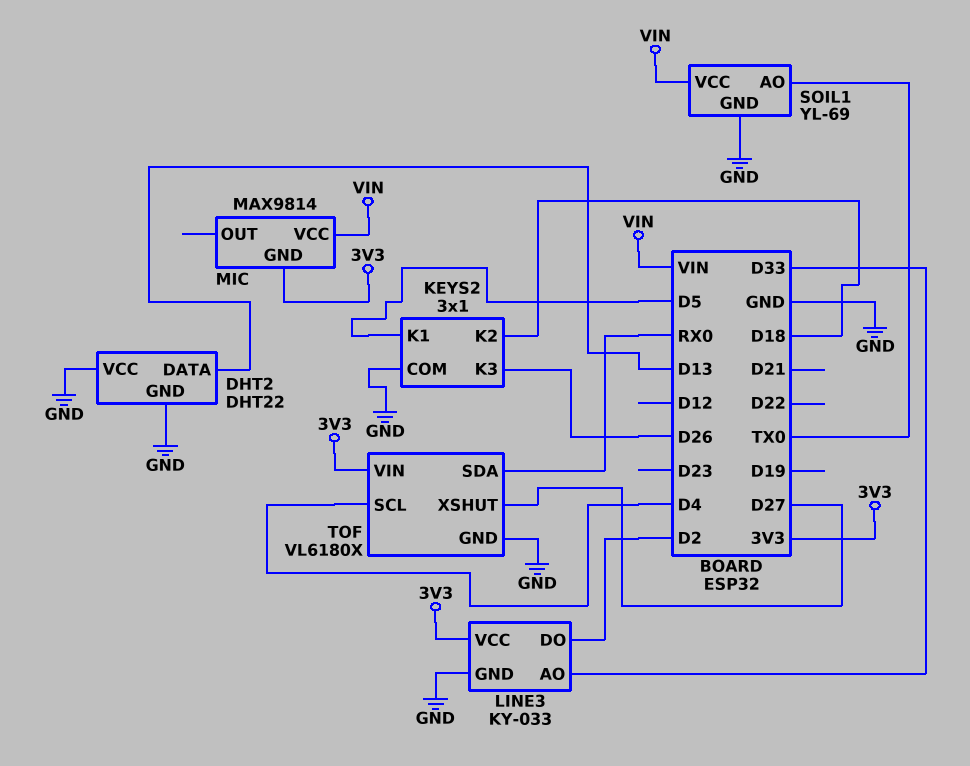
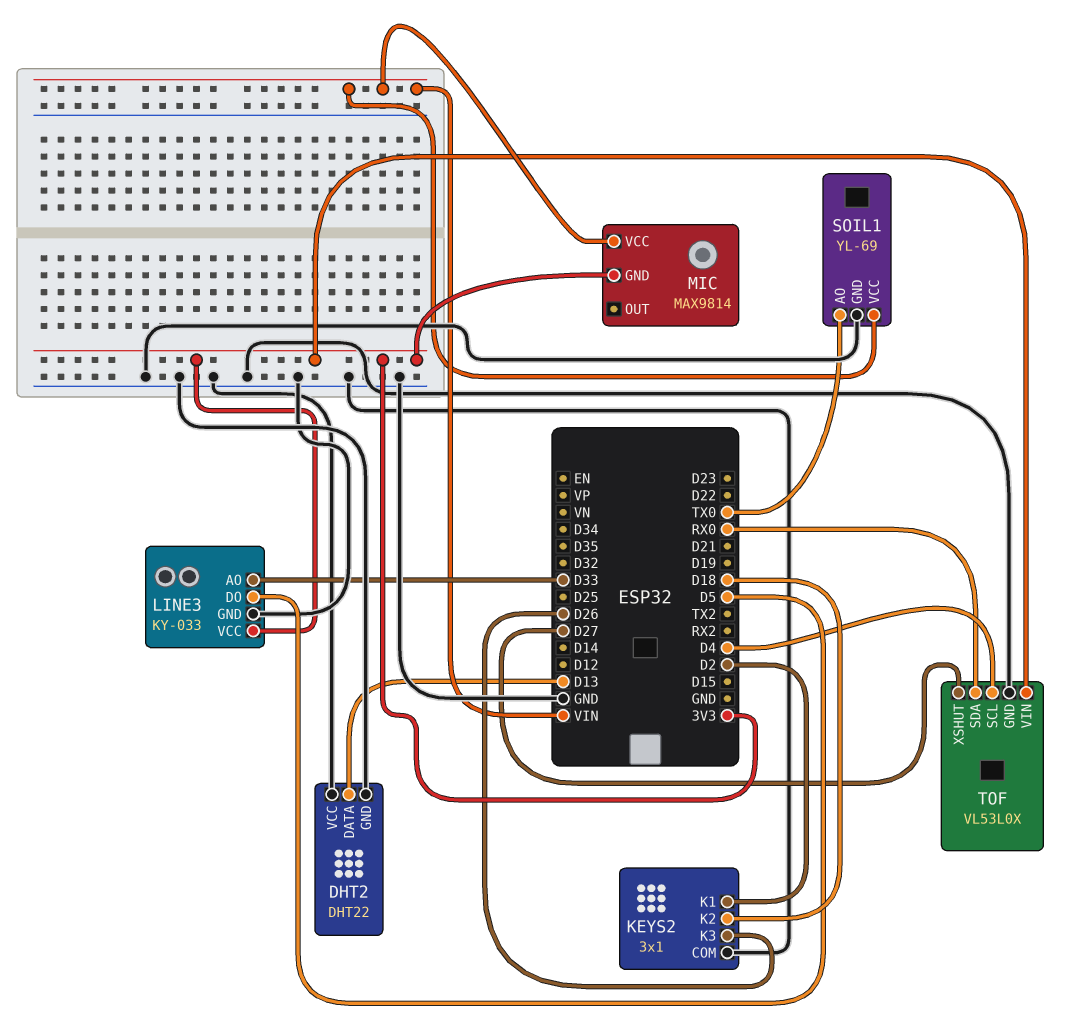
KEYS2 pin K1: D5 -> D2
LINE3 pin DO: D2 -> D5
TOF: VL6180X -> VL53L0X

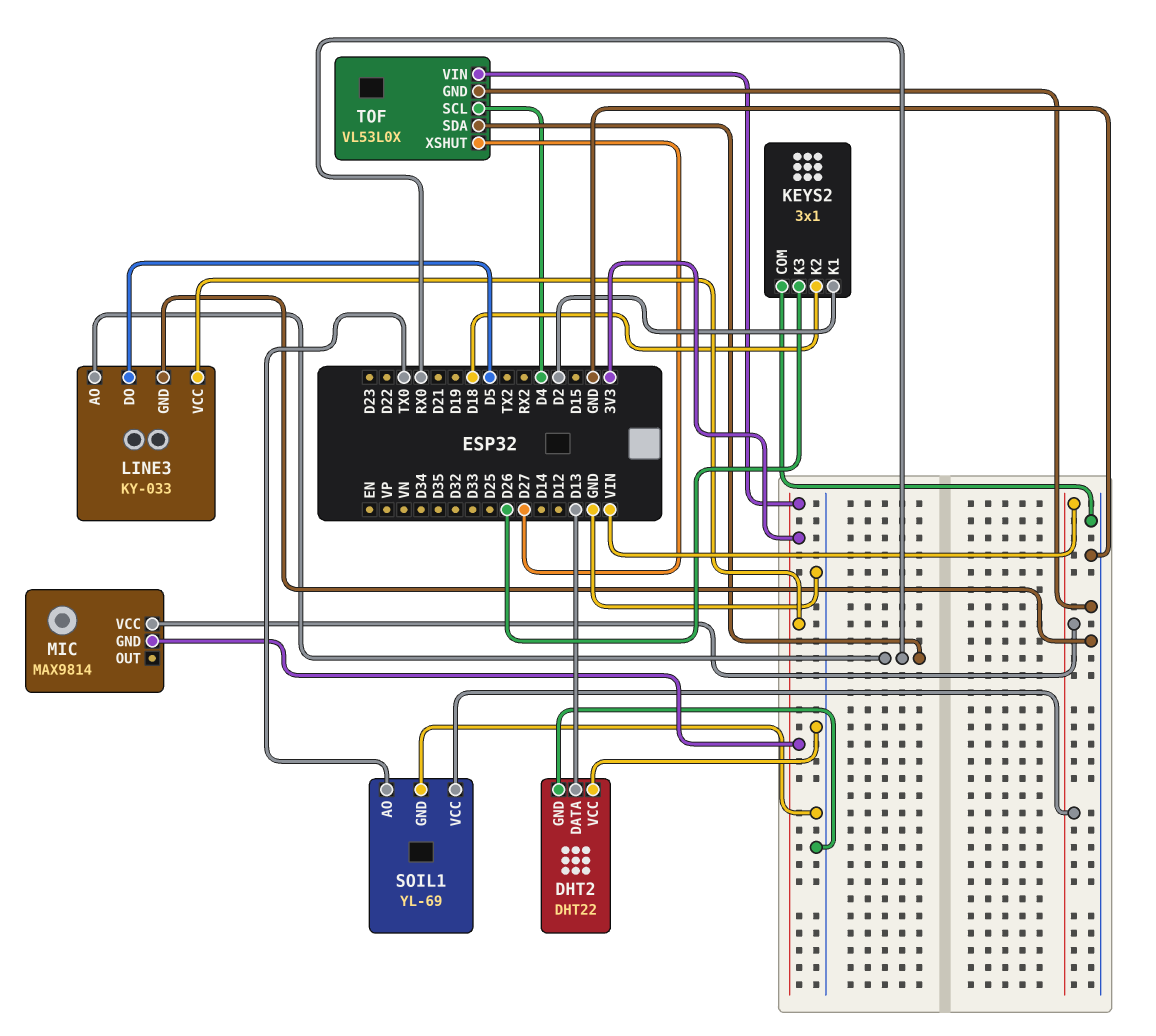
LINE3 pin AO: D33 -> RX0

